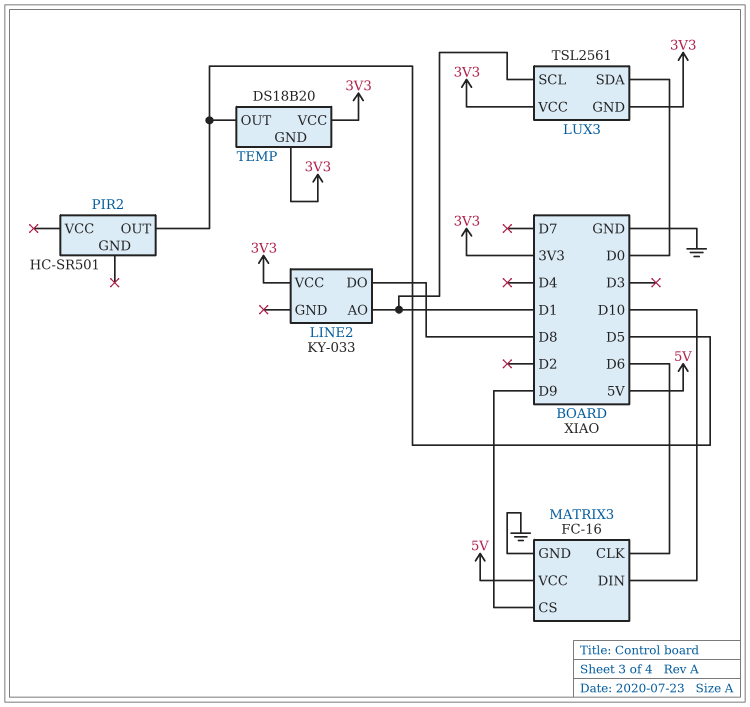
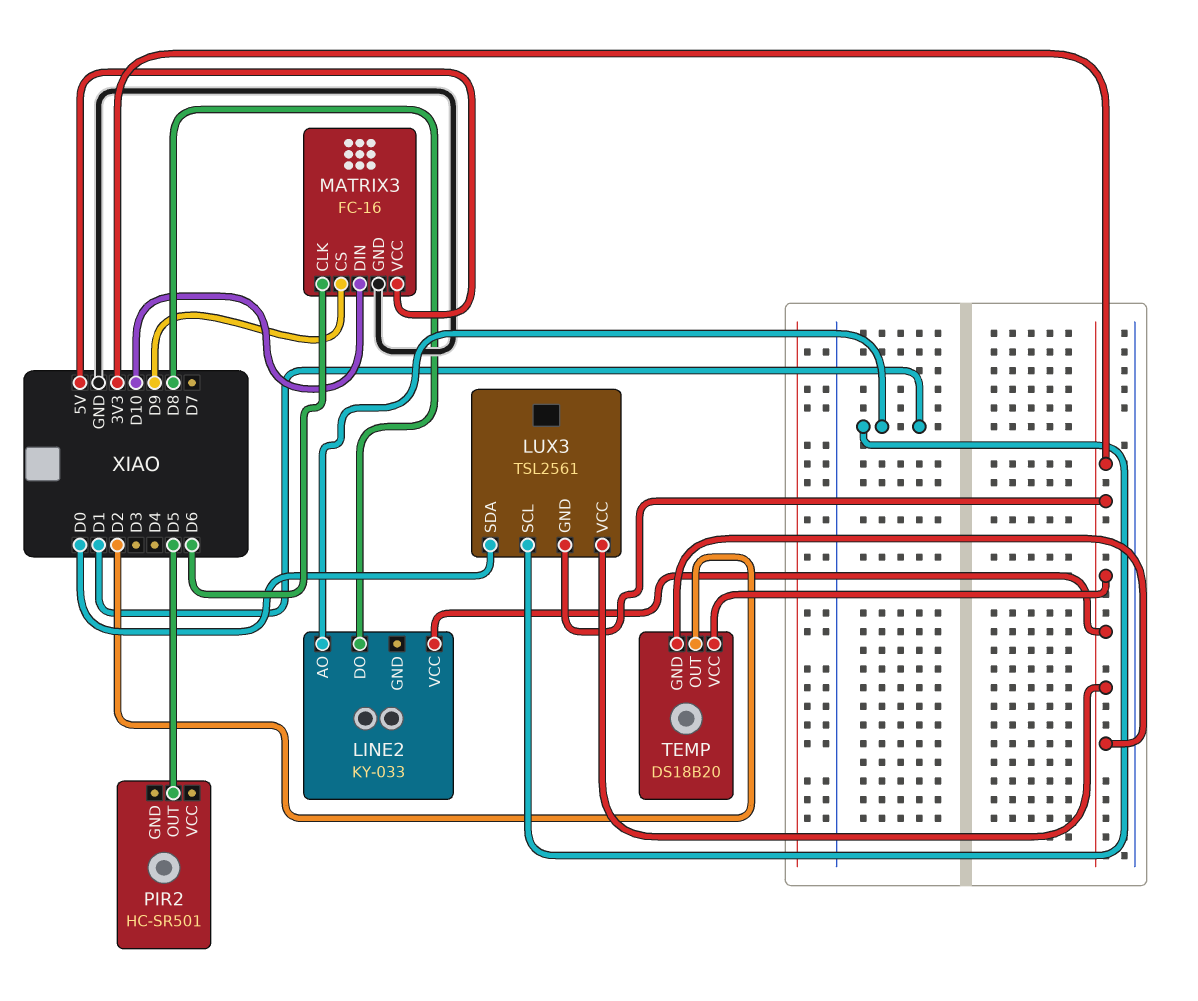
TEMP pin OUT: D5 -> D2

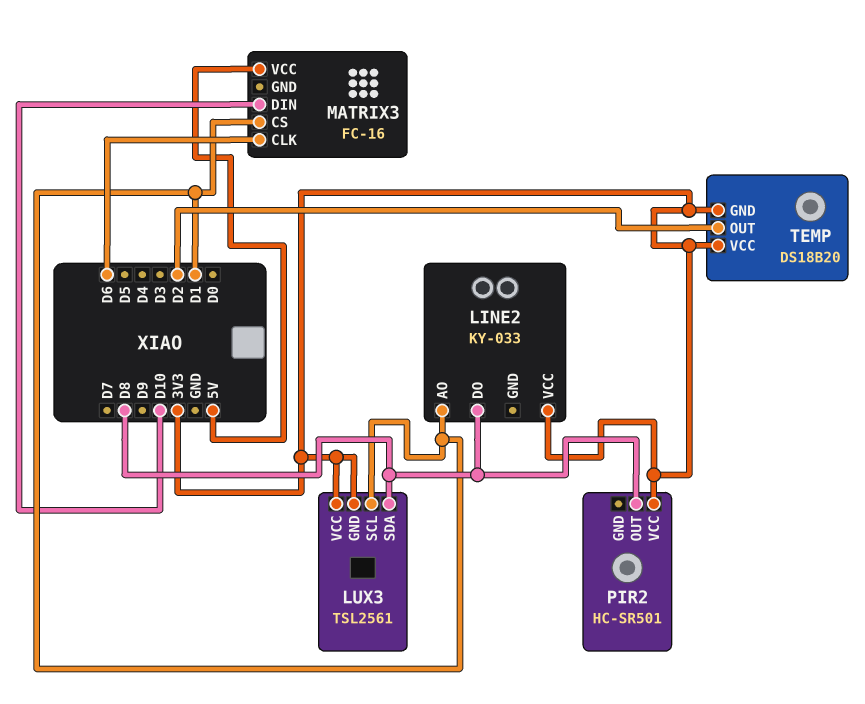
LUX3 pin SDA: D0 -> D8
MATRIX3 pin CS: D9 -> D1
MATRIX3 pin GND: GND -> none
PIR2 pin OUT: D5 -> D8
PIR2 pin VCC: none -> 3V3

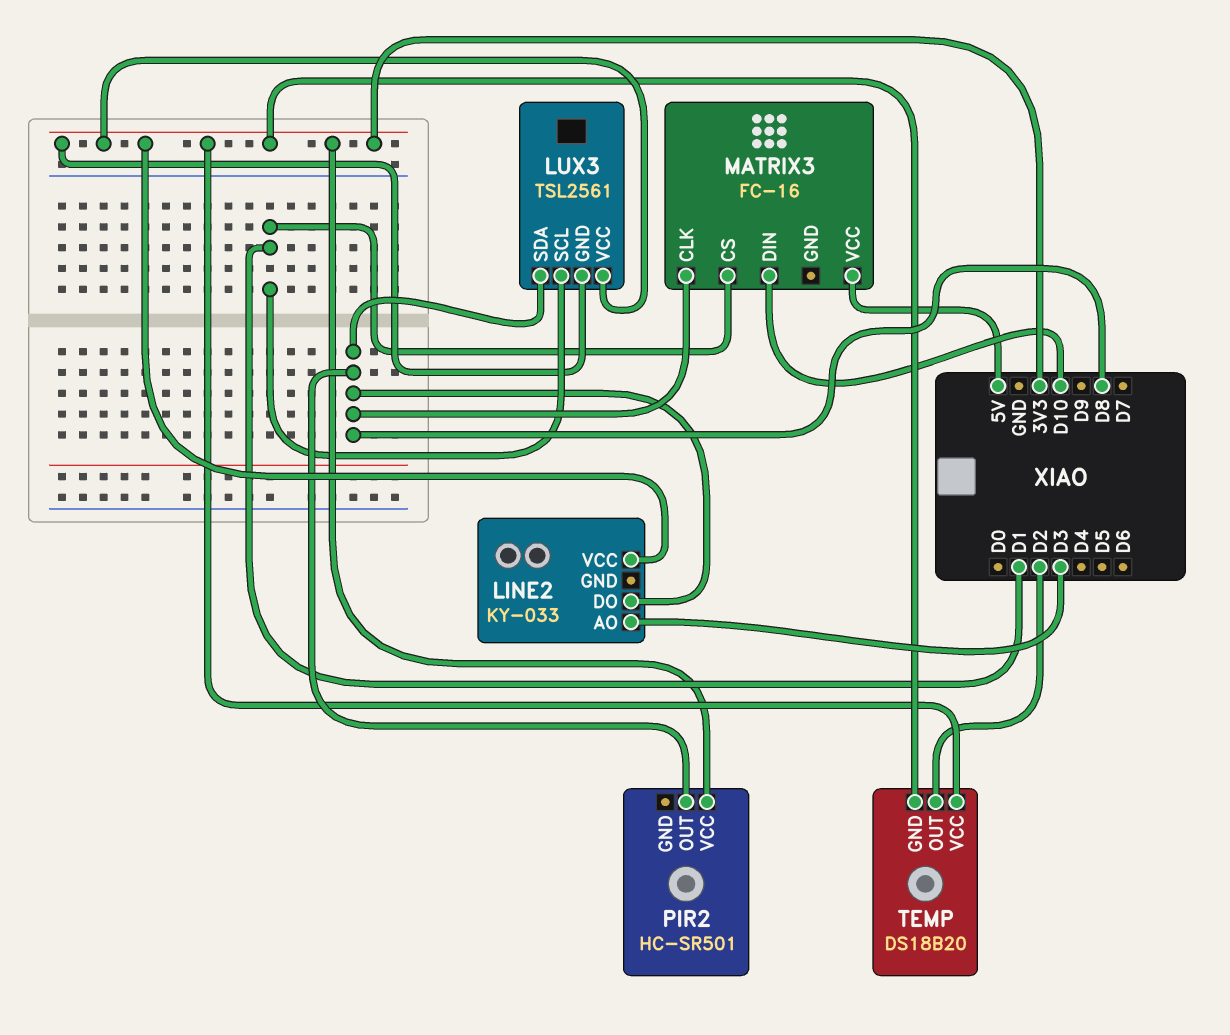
LINE2 pin AO: D1 -> D3
MATRIX3 pin CLK: D6 -> D8

